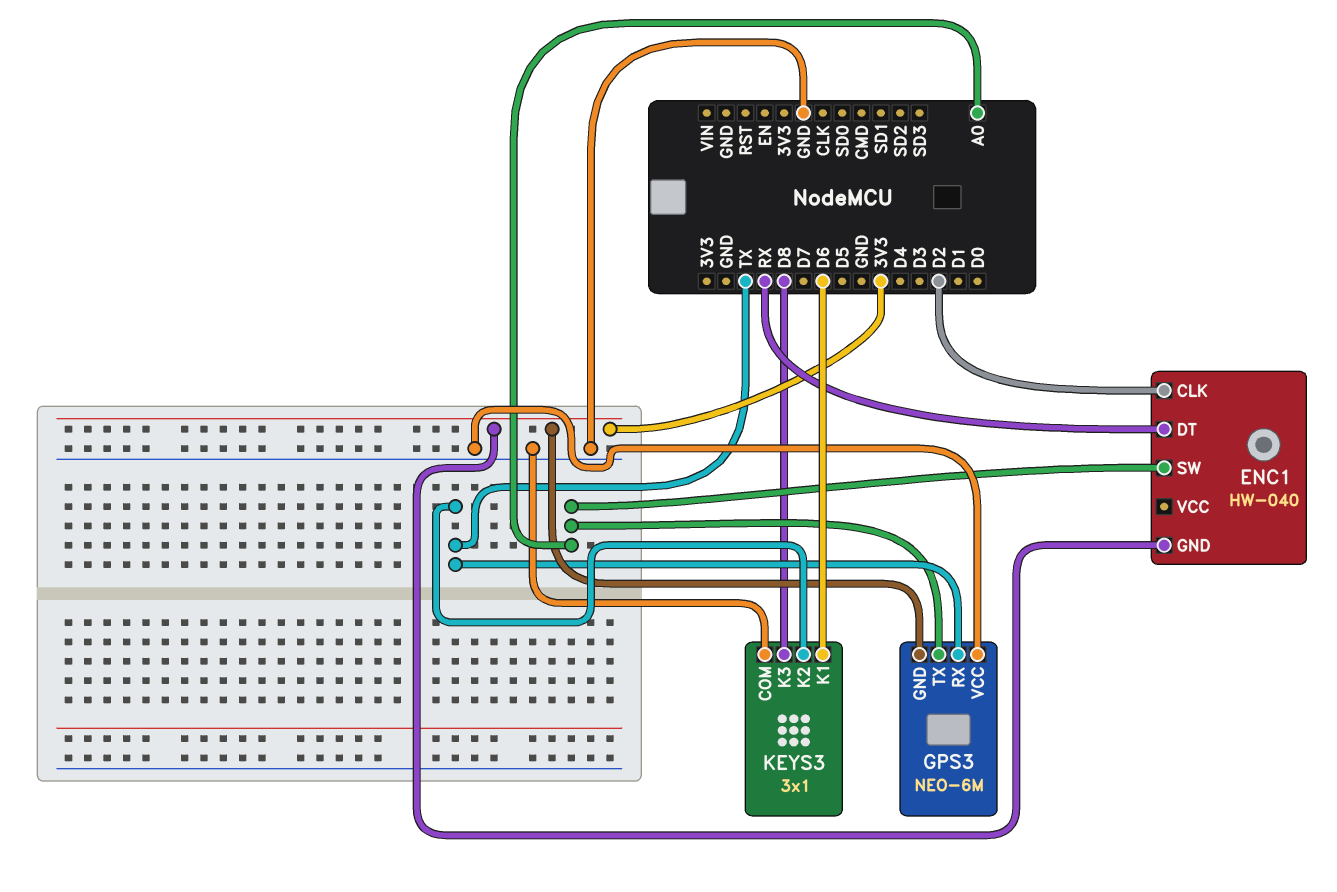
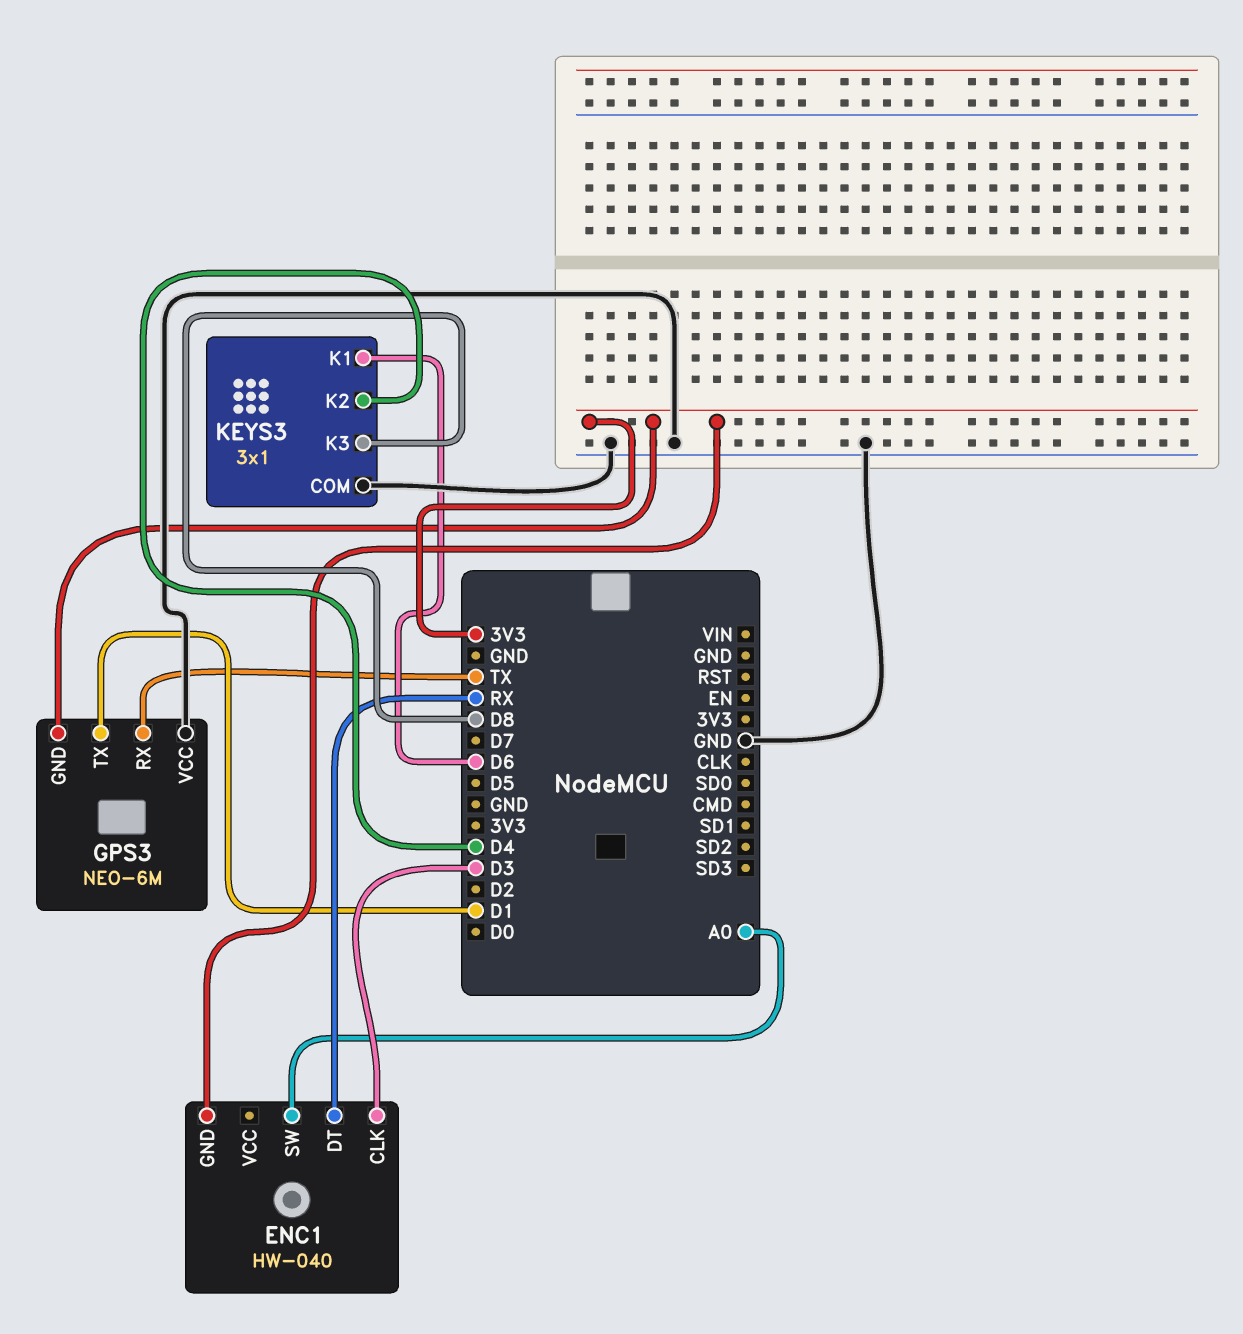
ENC1 pin CLK: D2 -> D3
GPS3 pin TX: A0 -> D1
KEYS3 pin K2: TX -> D4

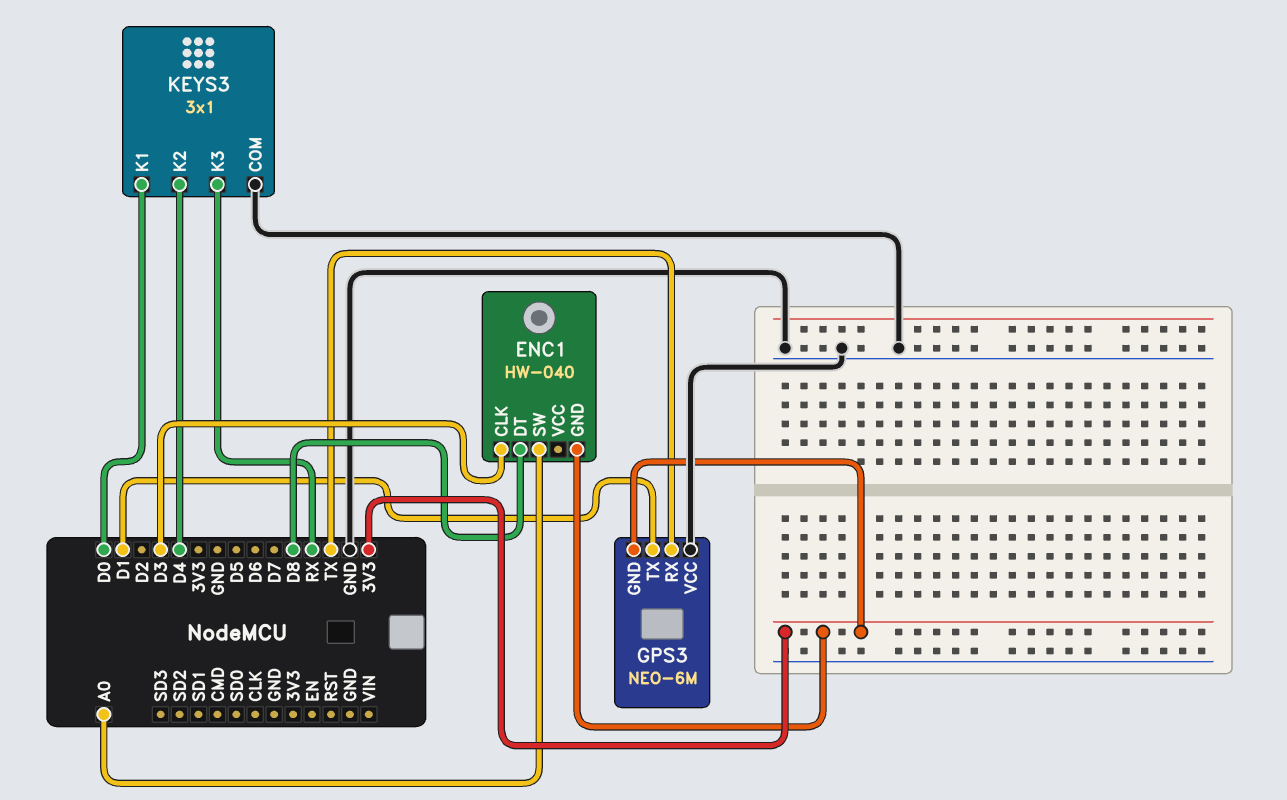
ENC1 pin DT: RX -> D8
KEYS3 pin K1: D6 -> D0
KEYS3 pin K3: D8 -> RX

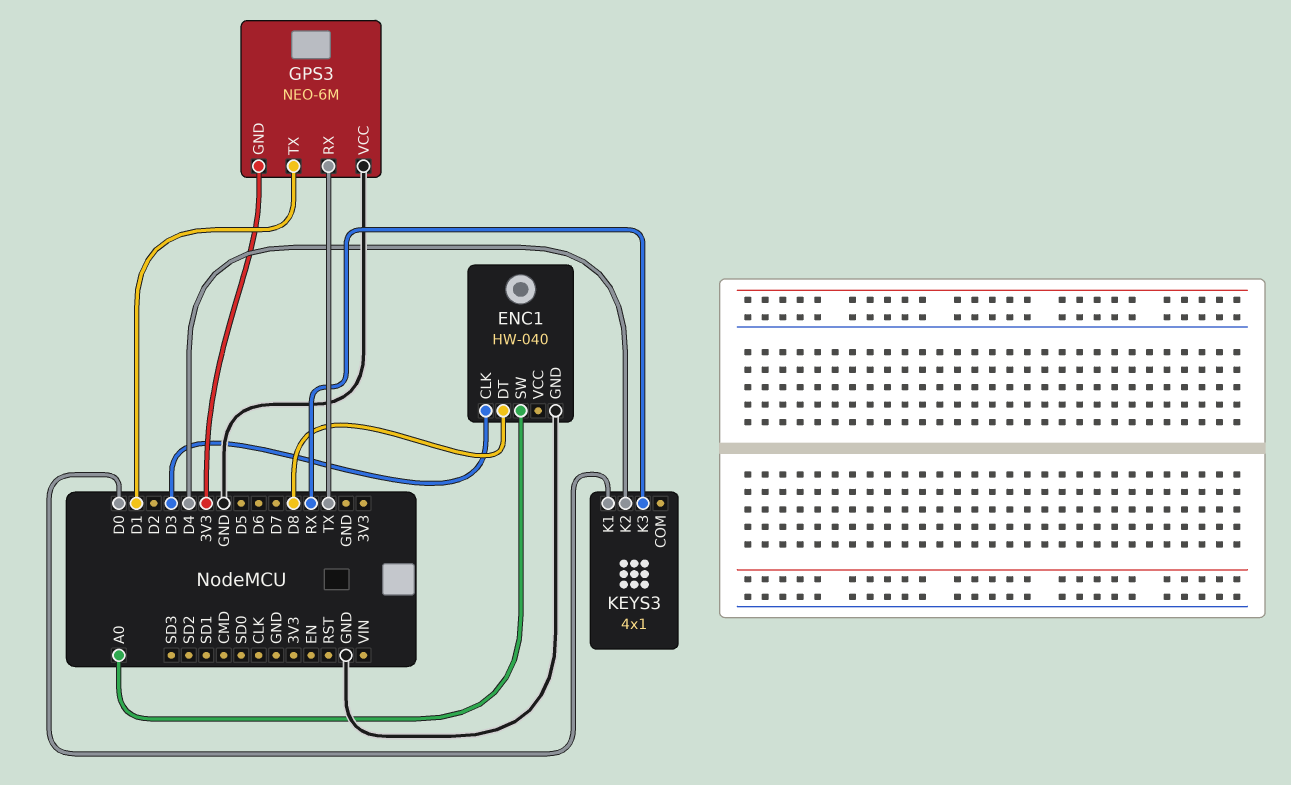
ENC1 pin GND: 3V3 -> GND
KEYS3: 3x1 -> 4x1
KEYS3 pin COM: GND -> none

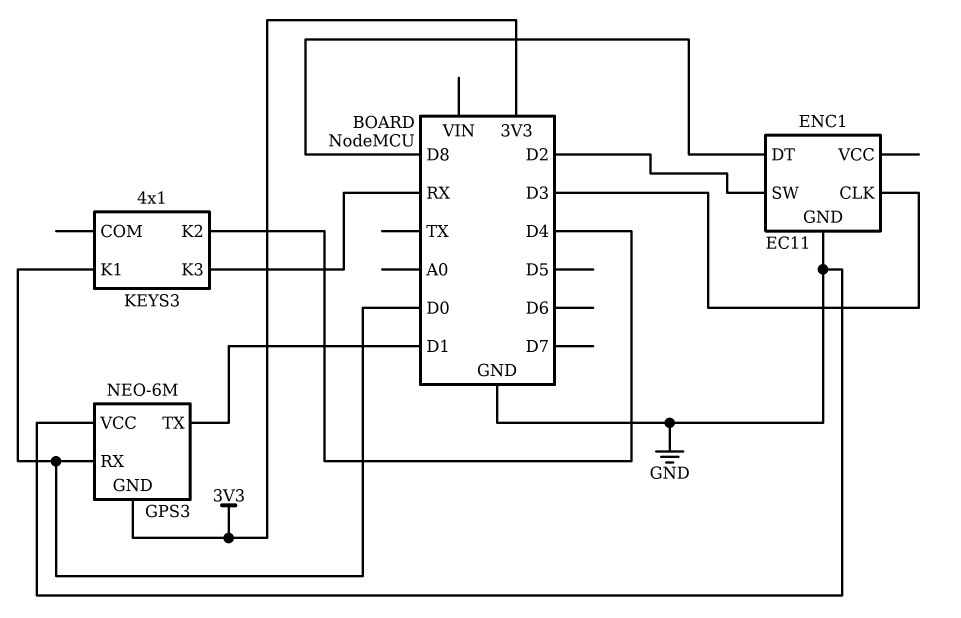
ENC1: HW-040 -> EC11
ENC1 pin SW: A0 -> D2
GPS3 pin RX: TX -> D0

